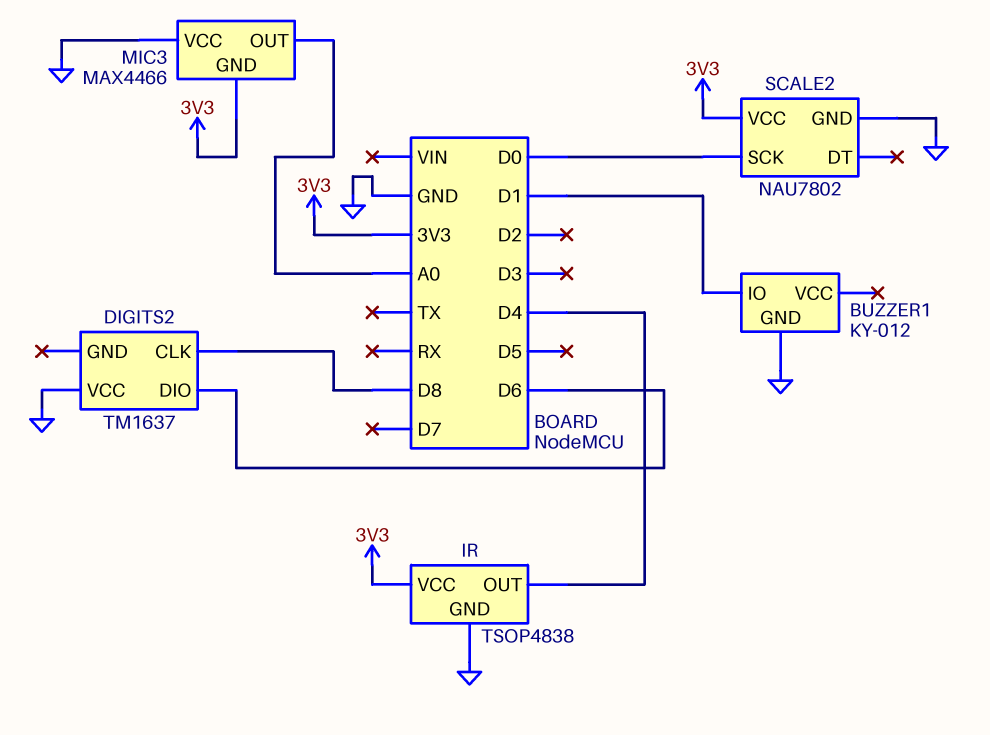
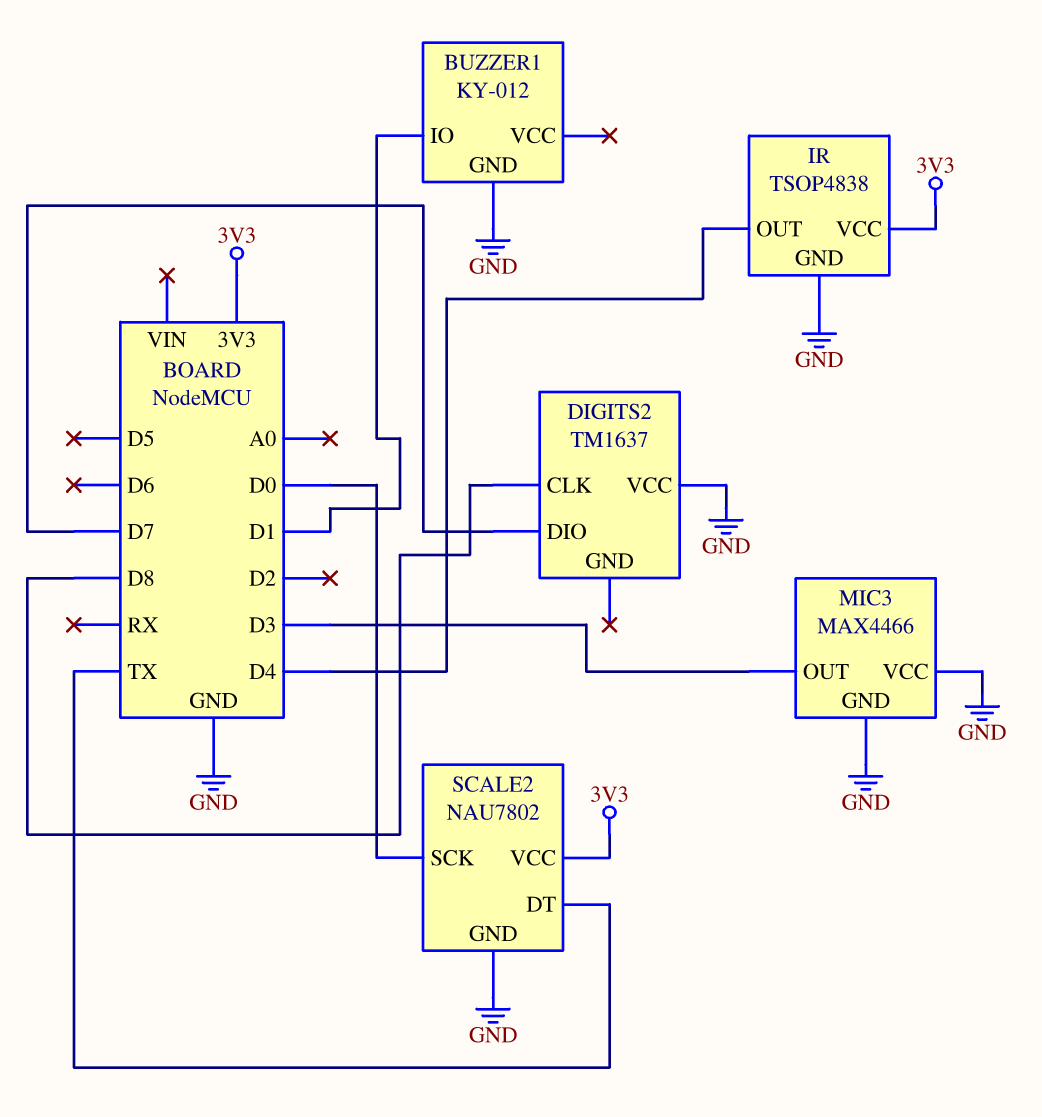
DIGITS2 pin DIO: D6 -> D7
MIC3 pin GND: 3V3 -> GND
MIC3 pin OUT: A0 -> D3
SCALE2 pin DT: none -> TX

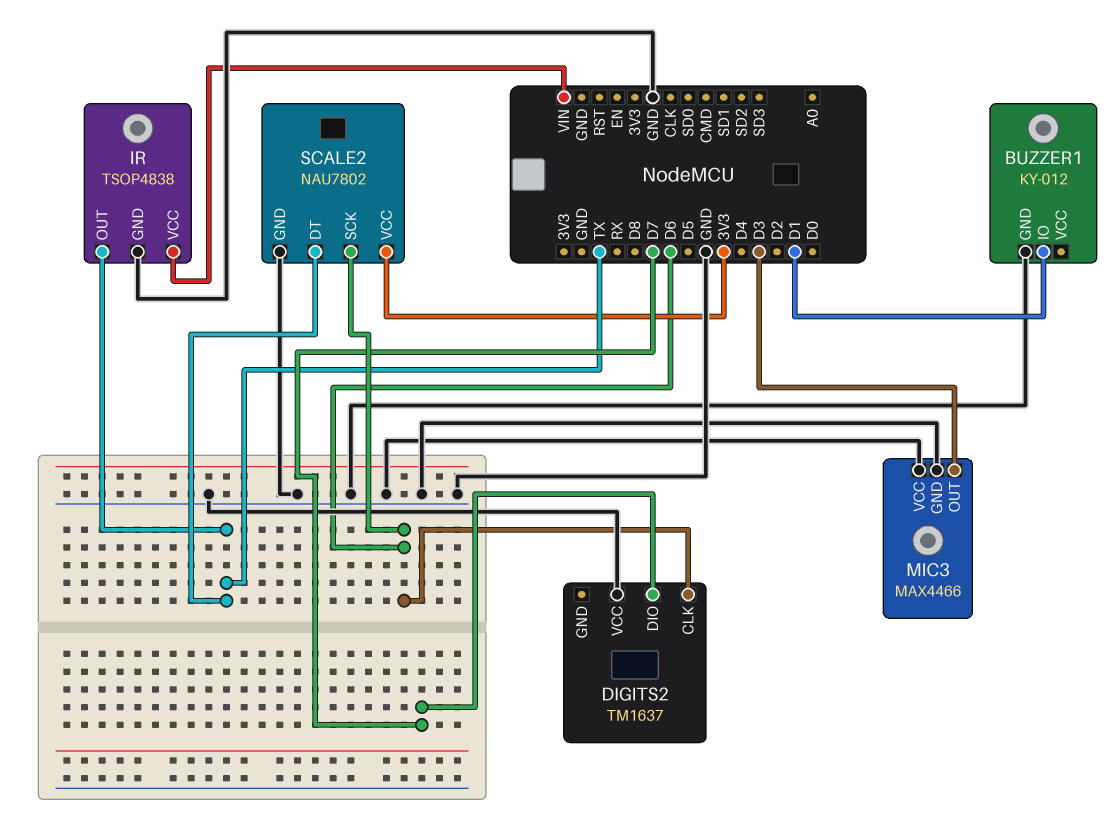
DIGITS2 pin CLK: D8 -> D6
IR pin OUT: D4 -> TX
IR pin VCC: 3V3 -> VIN
SCALE2 pin SCK: D0 -> D6

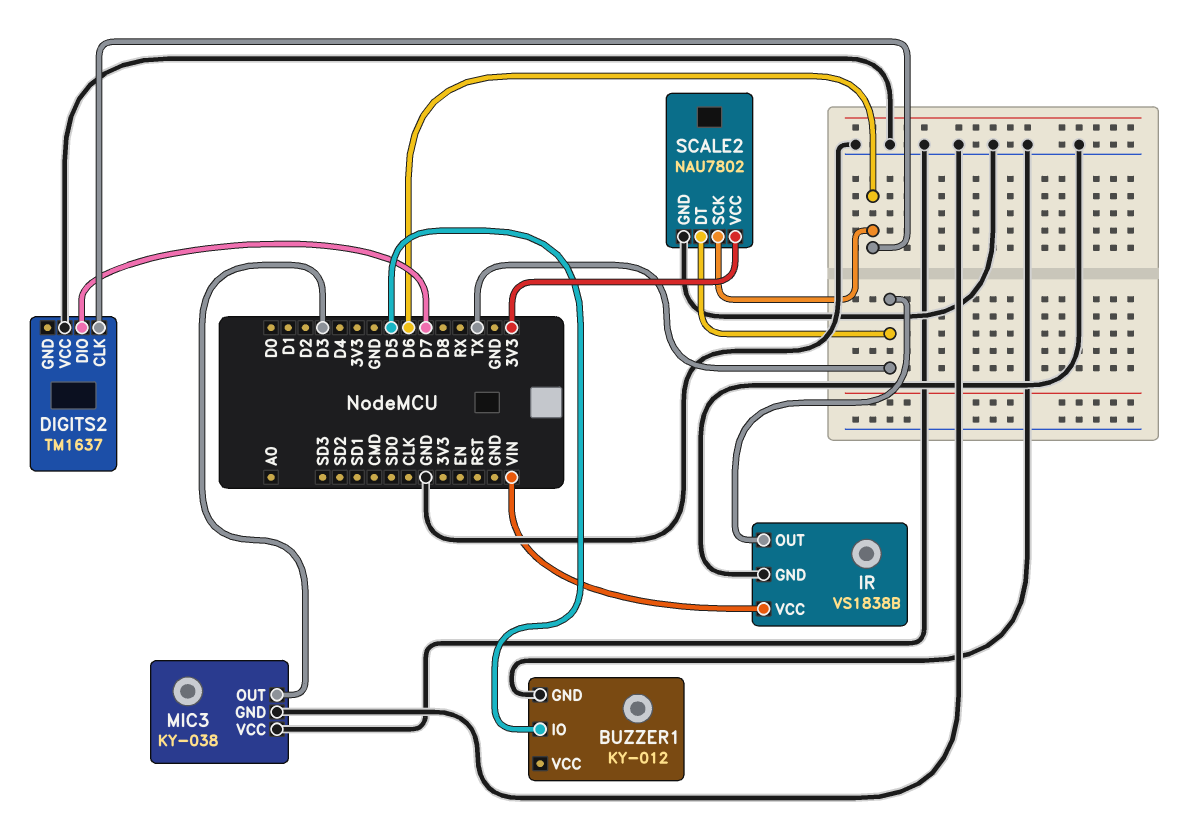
BUZZER1 pin IO: D1 -> D5
IR: TSOP4838 -> VS1838B
MIC3: MAX4466 -> KY-038

